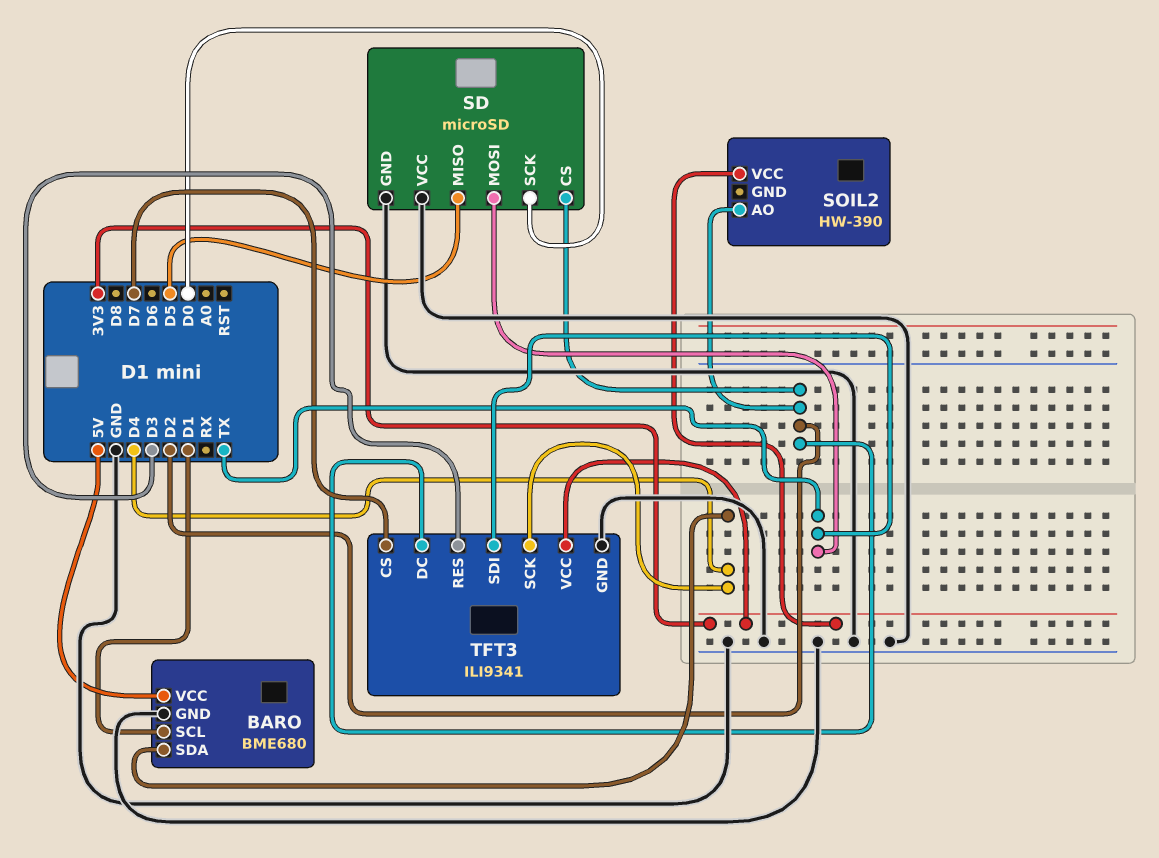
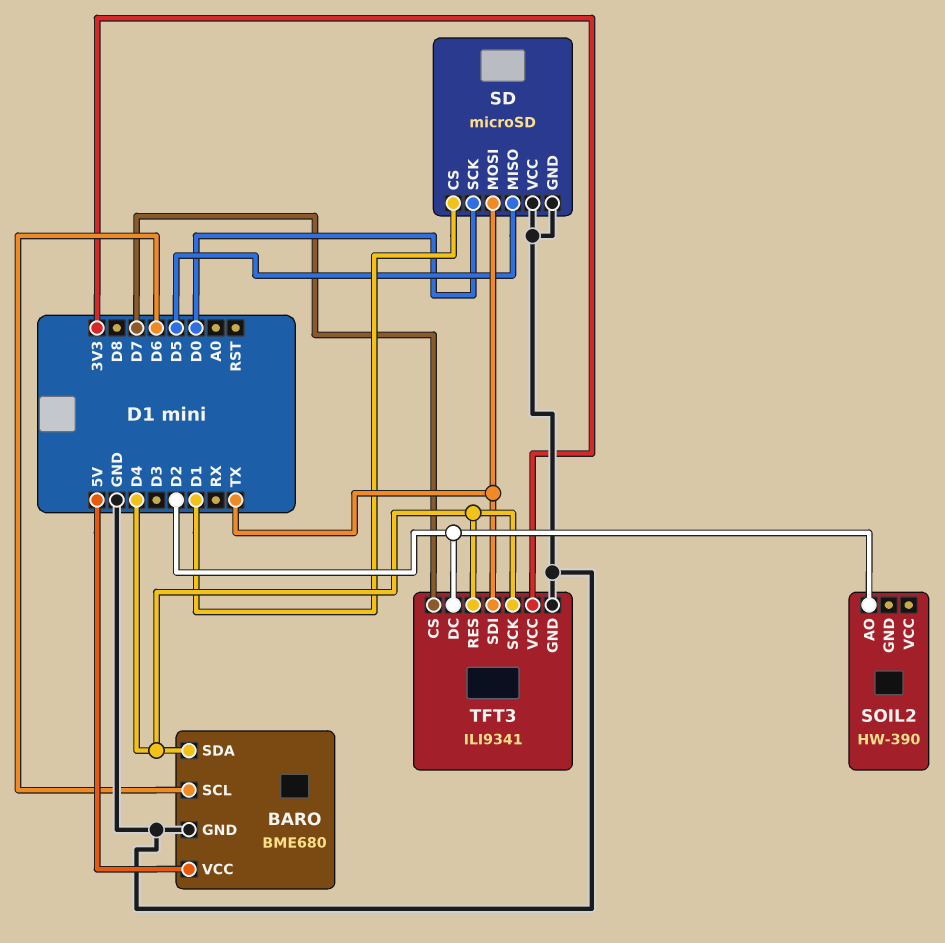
BARO pin SCL: D1 -> D6
SD pin CS: D2 -> D1
SOIL2 pin VCC: 3V3 -> none
TFT3 pin RES: D3 -> D4

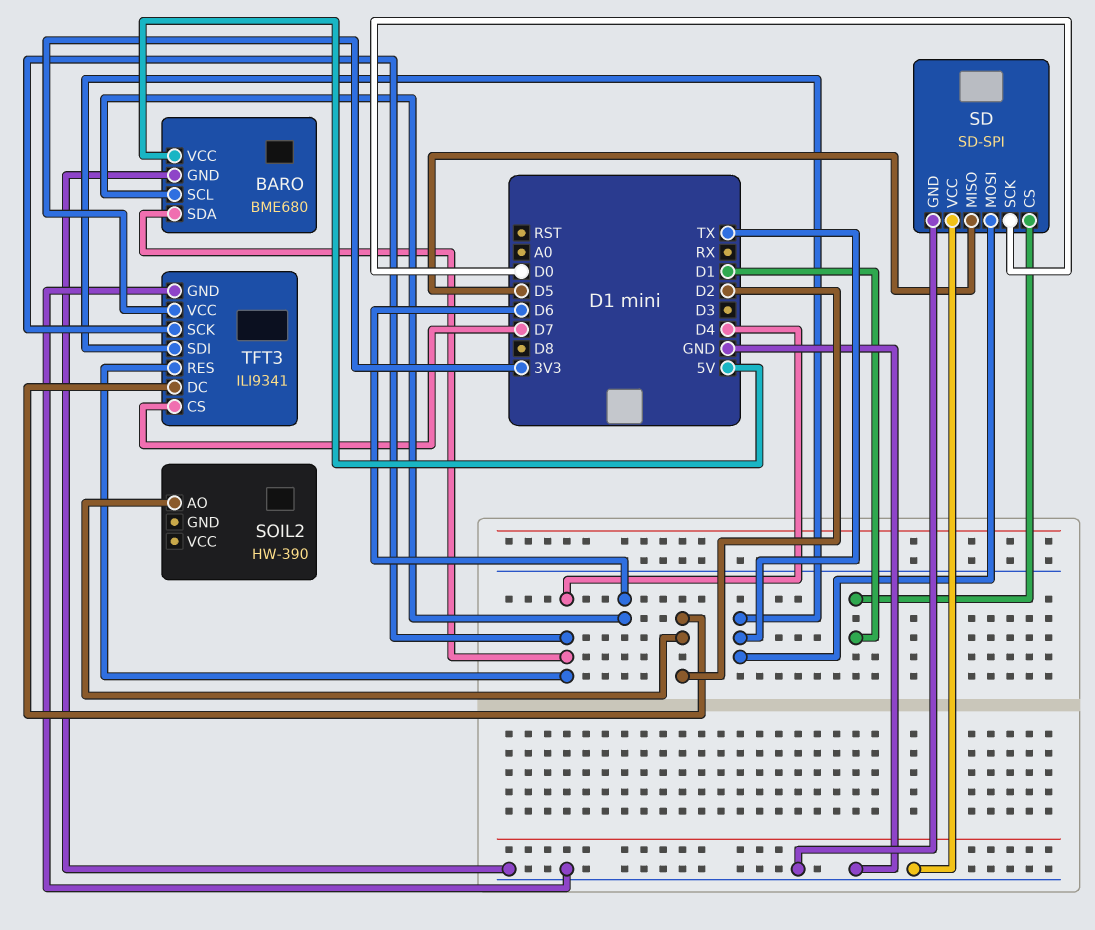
SD: microSD -> SD-SPI

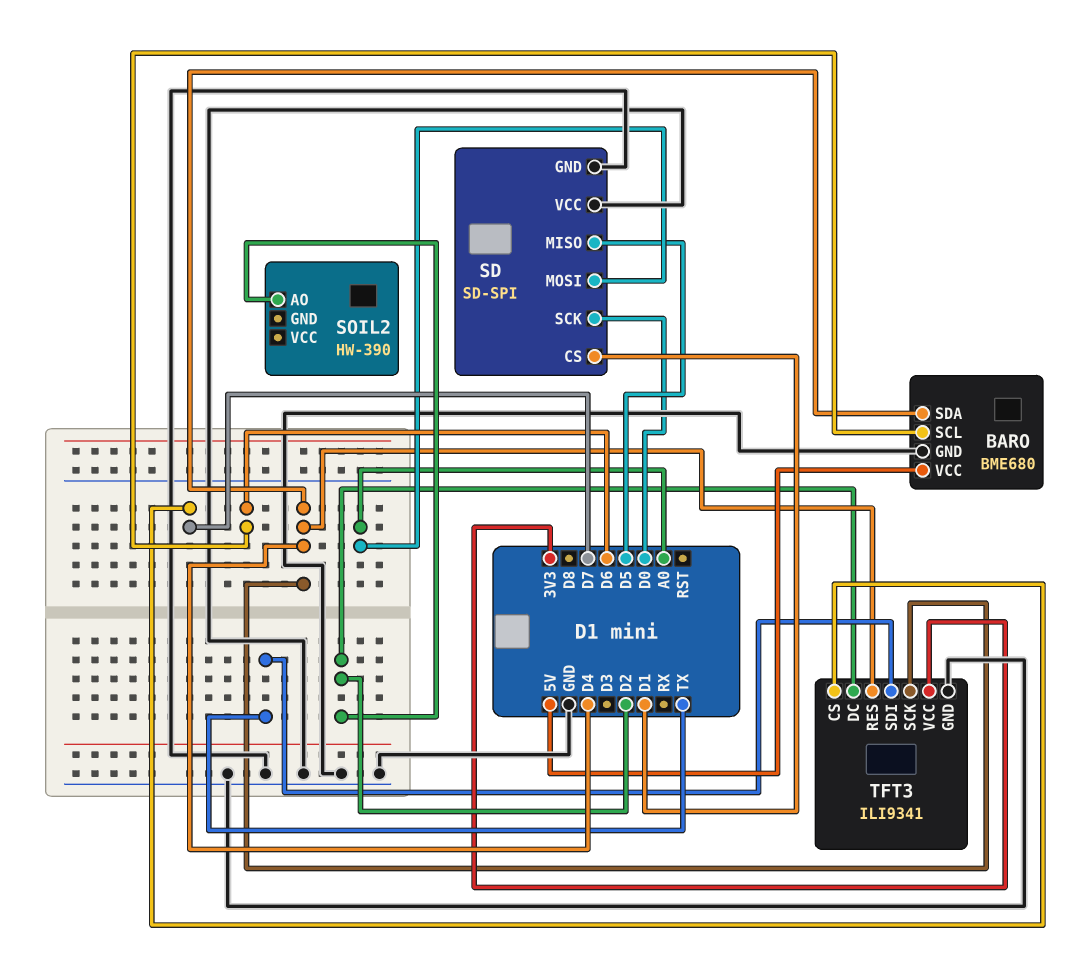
SD pin MOSI: TX -> A0

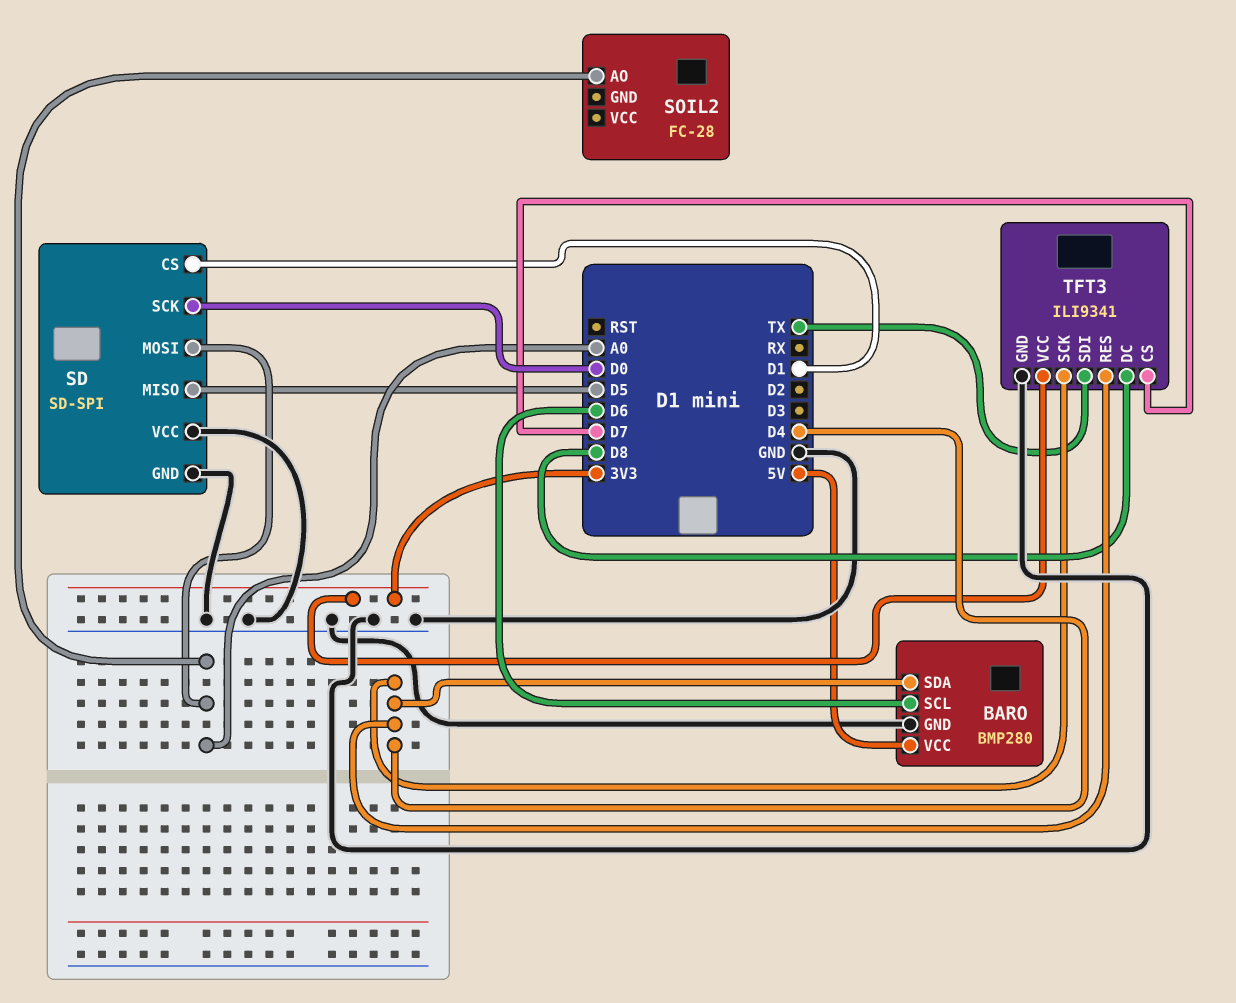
BARO: BME680 -> BMP280
SOIL2: HW-390 -> FC-28
SOIL2 pin AO: D2 -> A0
TFT3 pin DC: D2 -> D8

